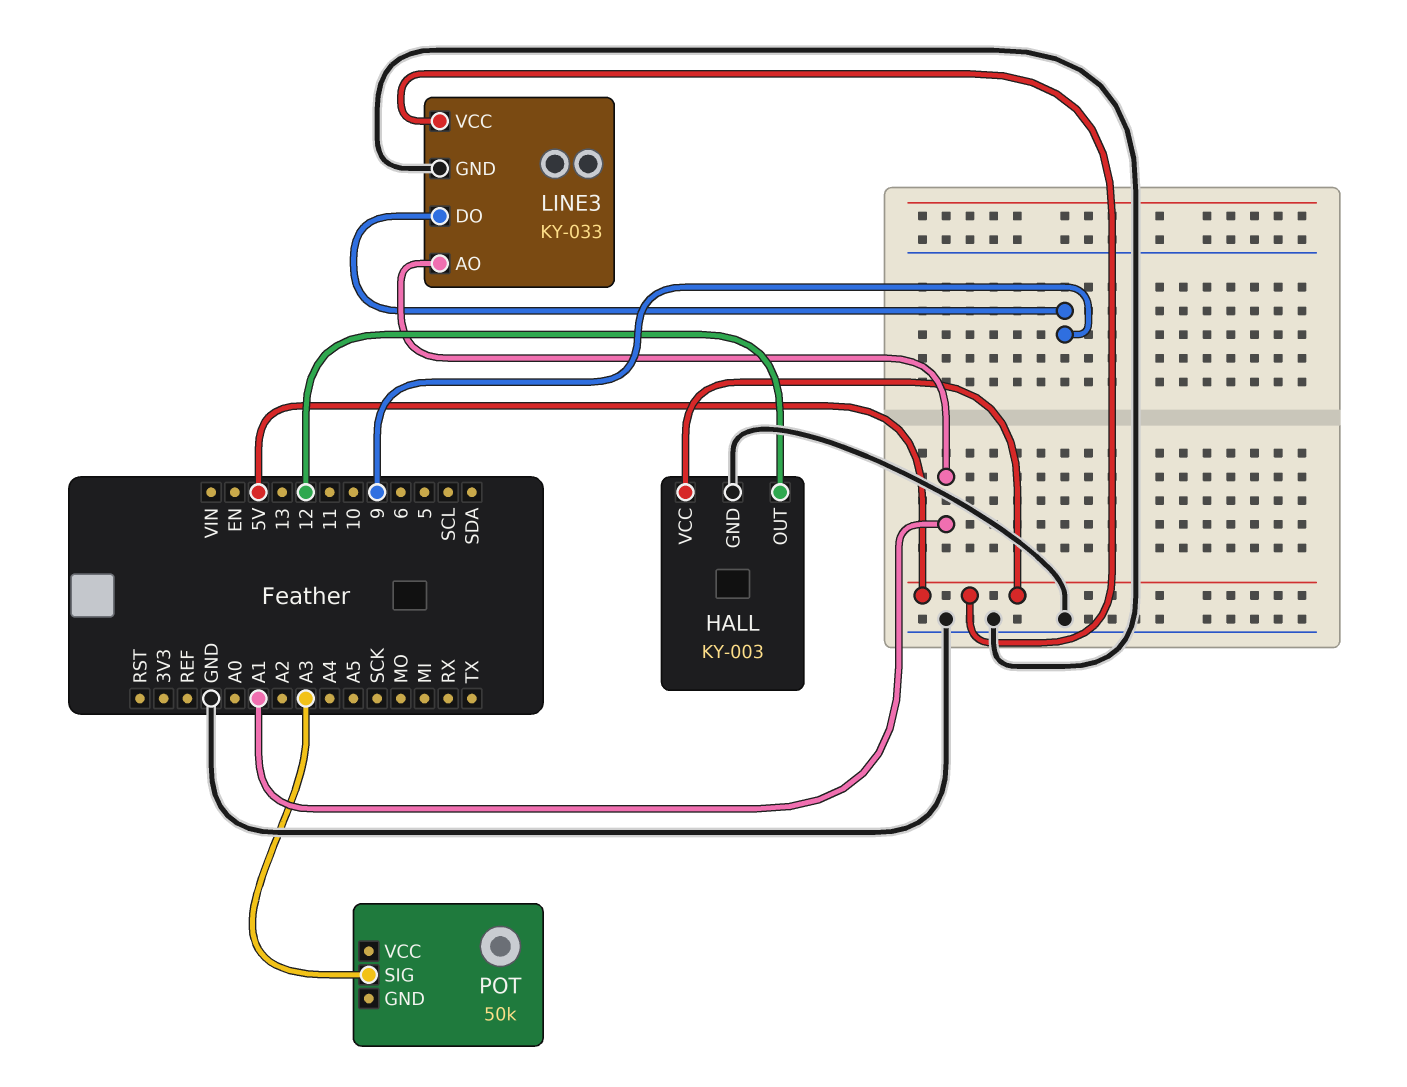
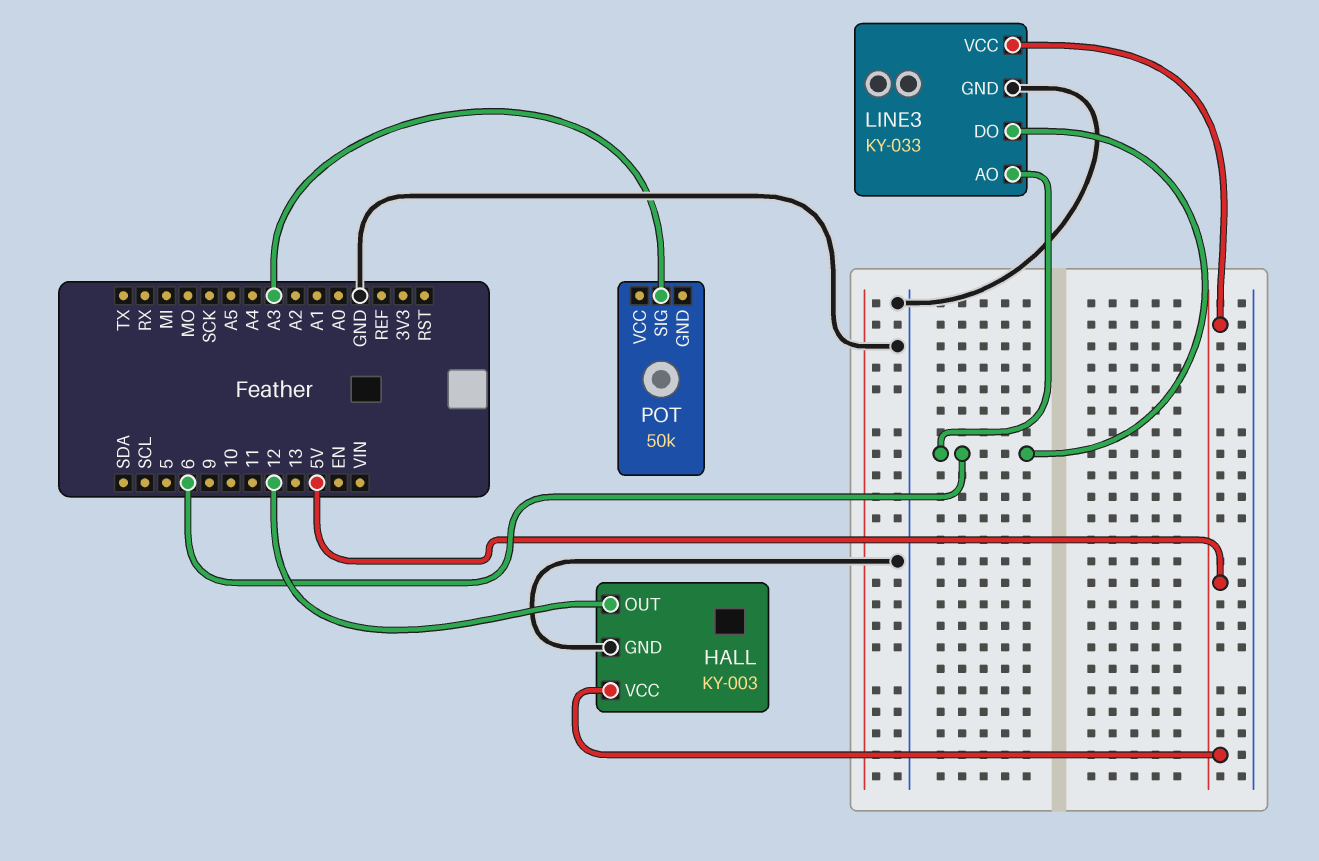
LINE3 pin AO: A1 -> 6
LINE3 pin DO: 9 -> 6

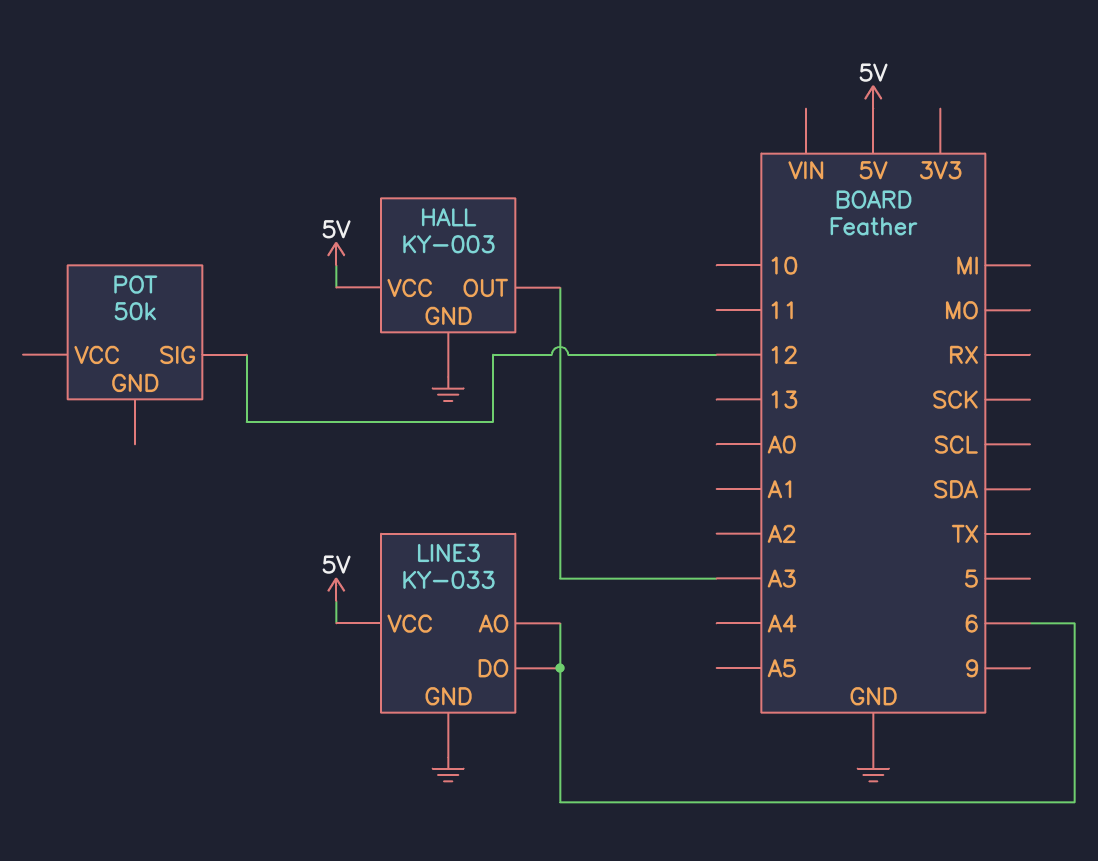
HALL pin OUT: 12 -> A3
POT pin SIG: A3 -> 12

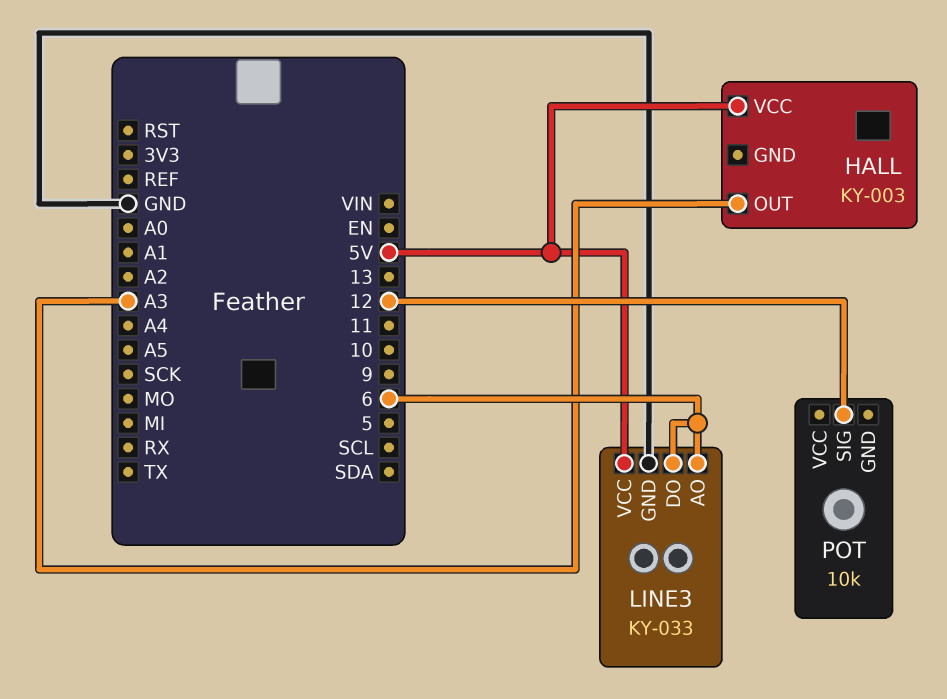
HALL pin GND: GND -> none
POT: 50k -> 10k

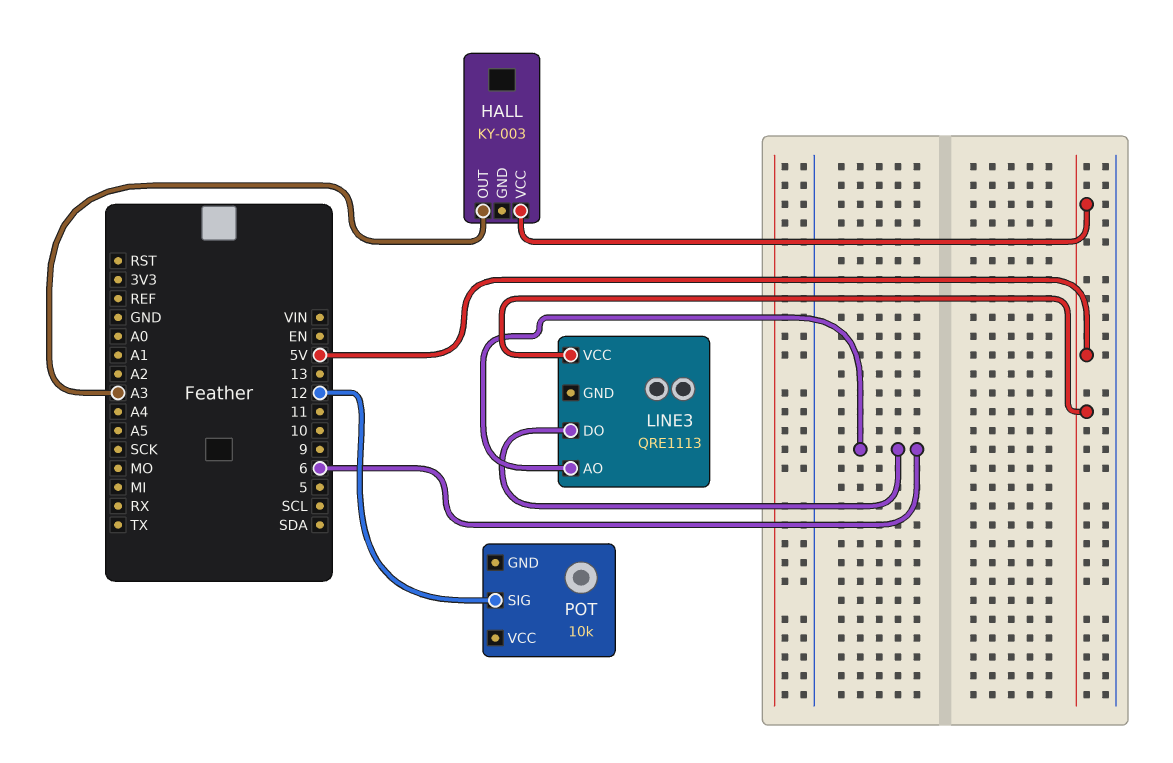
LINE3: KY-033 -> QRE1113
LINE3 pin GND: GND -> none

